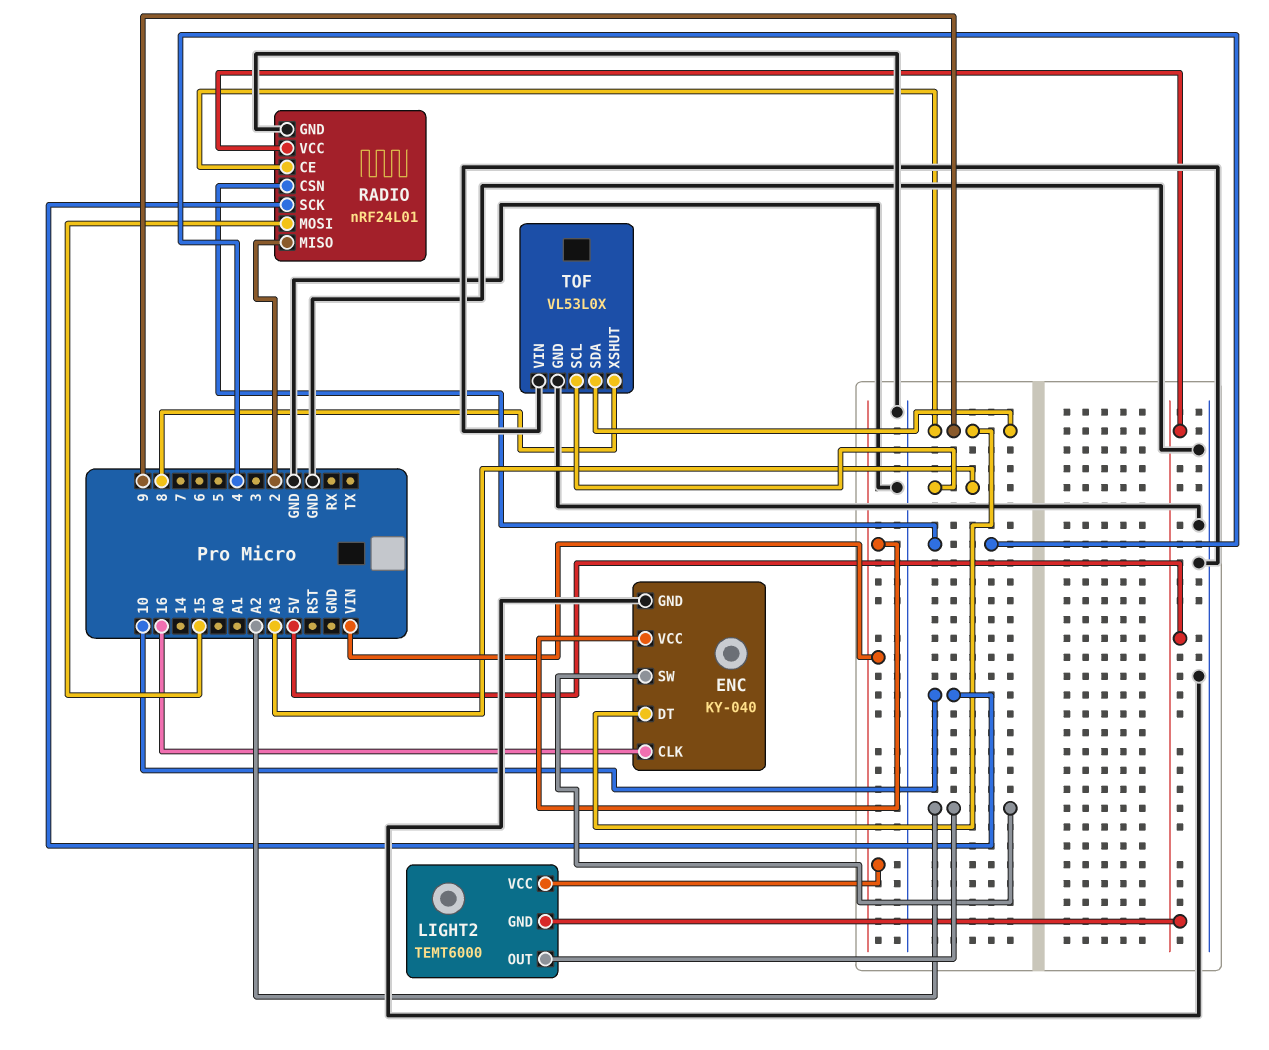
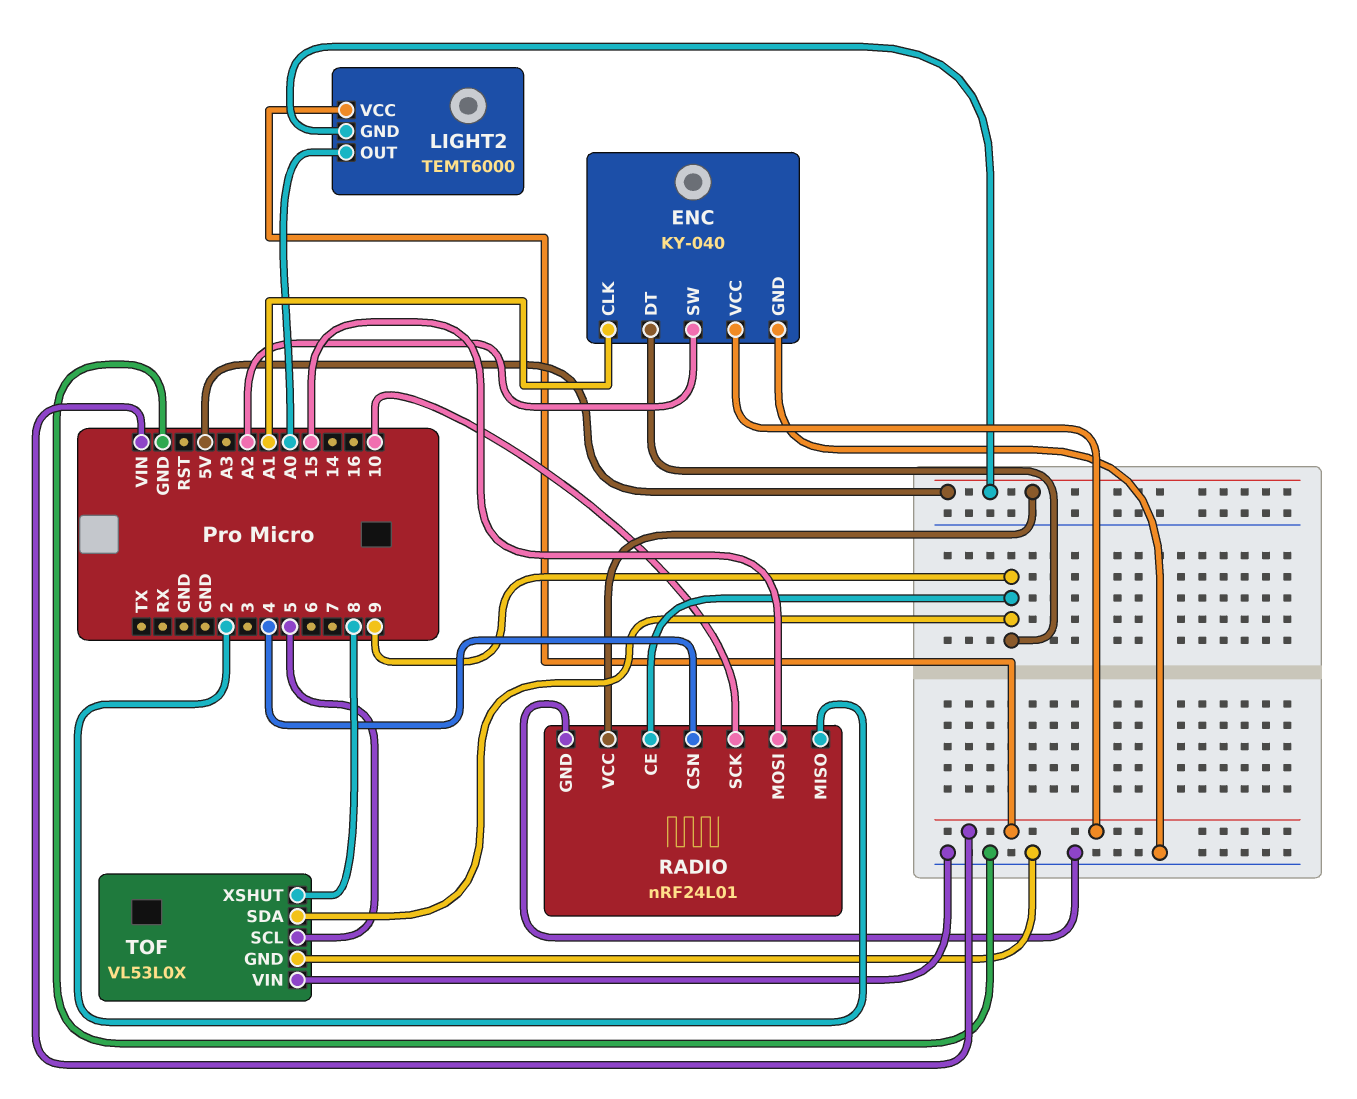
ENC pin CLK: 16 -> A1
LIGHT2 pin OUT: A2 -> A0
TOF pin SCL: A3 -> 5

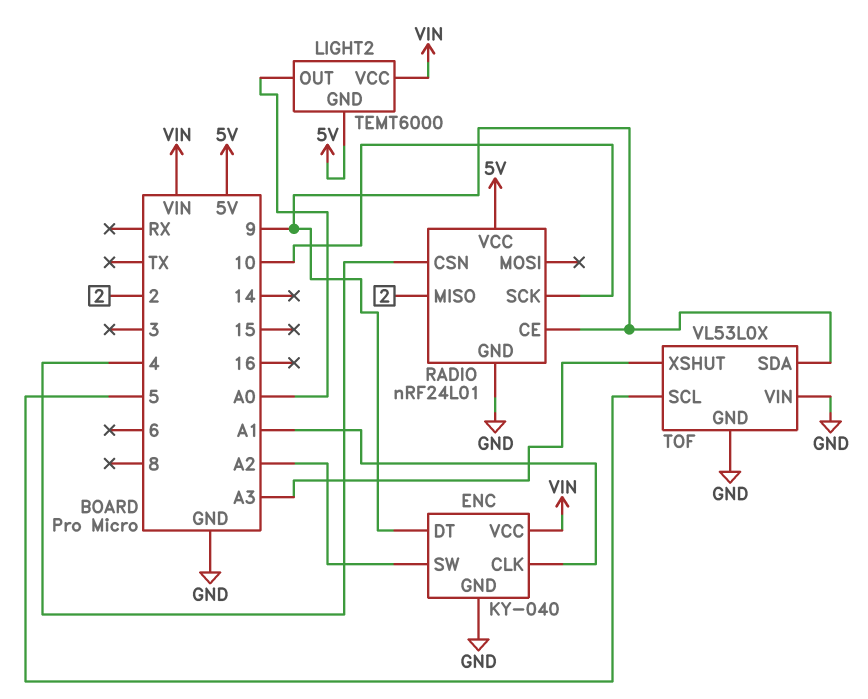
RADIO pin MOSI: 15 -> none
TOF pin XSHUT: 8 -> A3

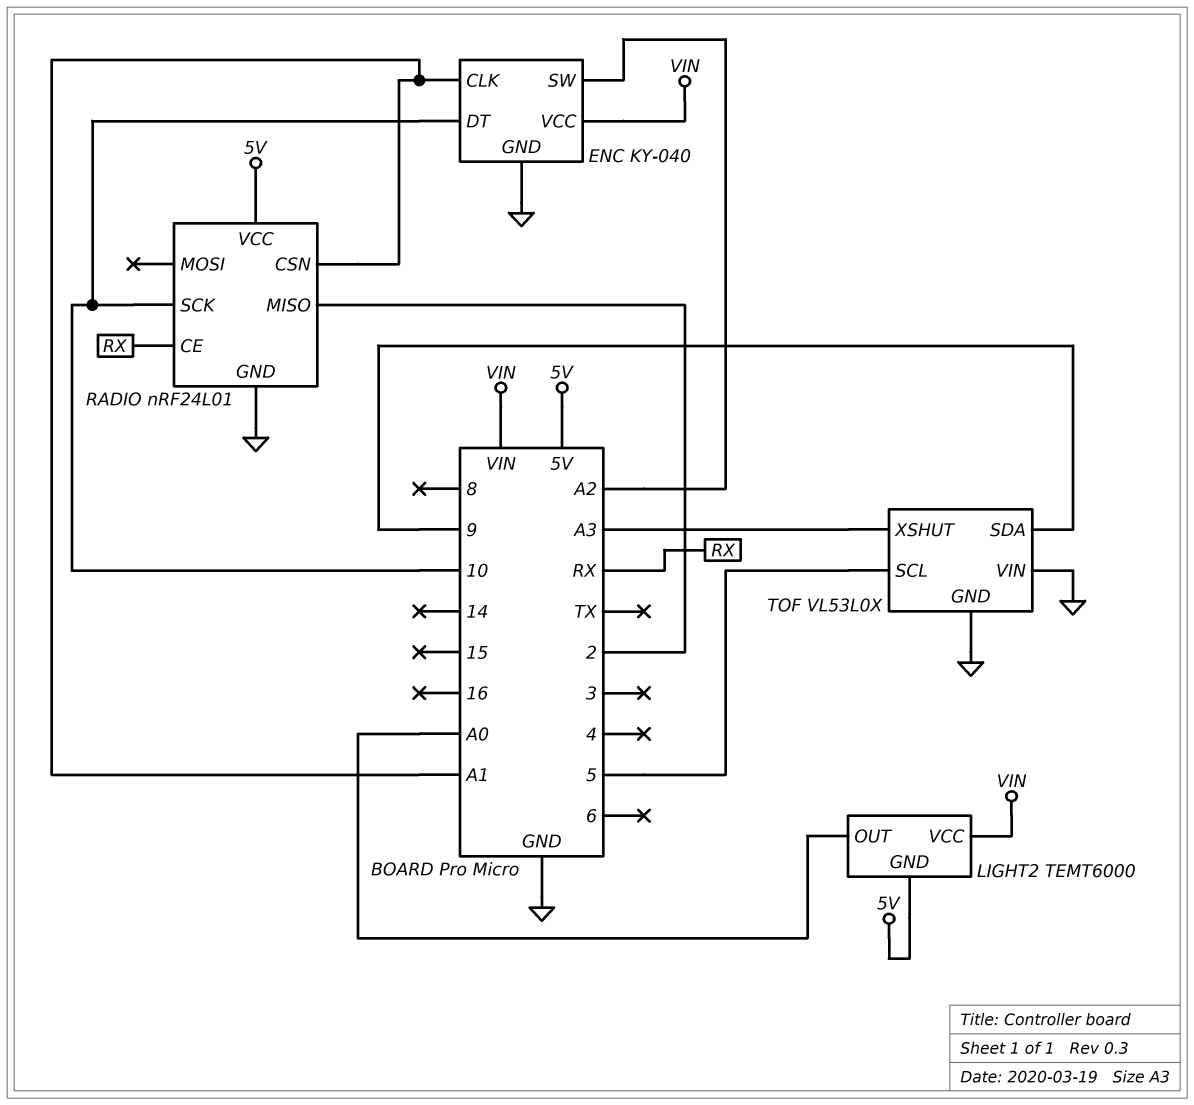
ENC pin DT: 9 -> 10
RADIO pin CE: 9 -> RX
RADIO pin CSN: 4 -> A1

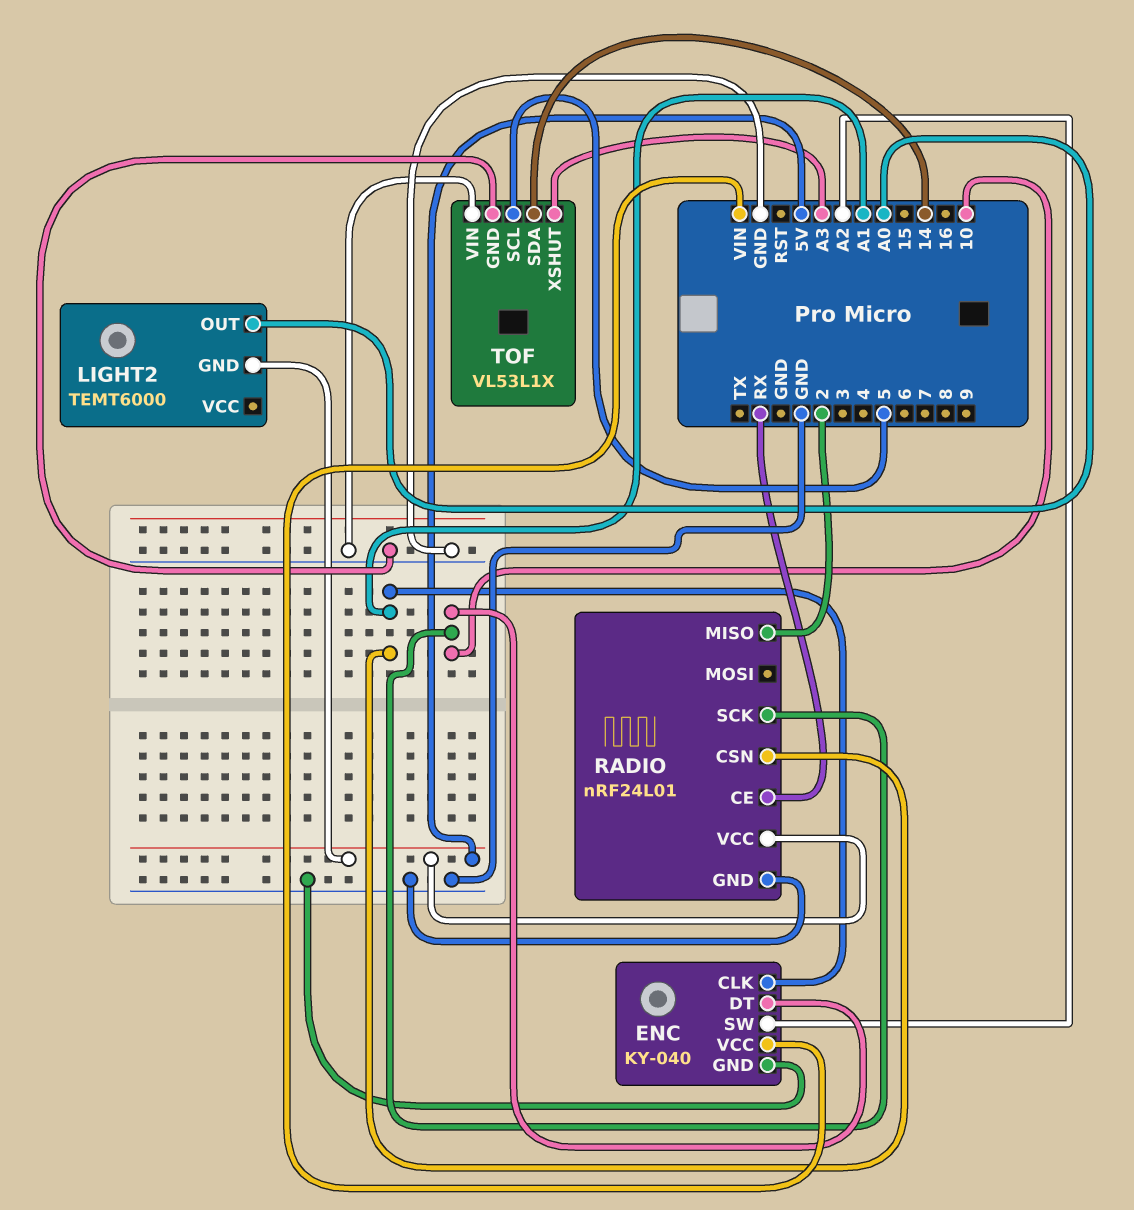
LIGHT2 pin VCC: VIN -> none
TOF: VL53L0X -> VL53L1X
TOF pin SDA: 9 -> 14

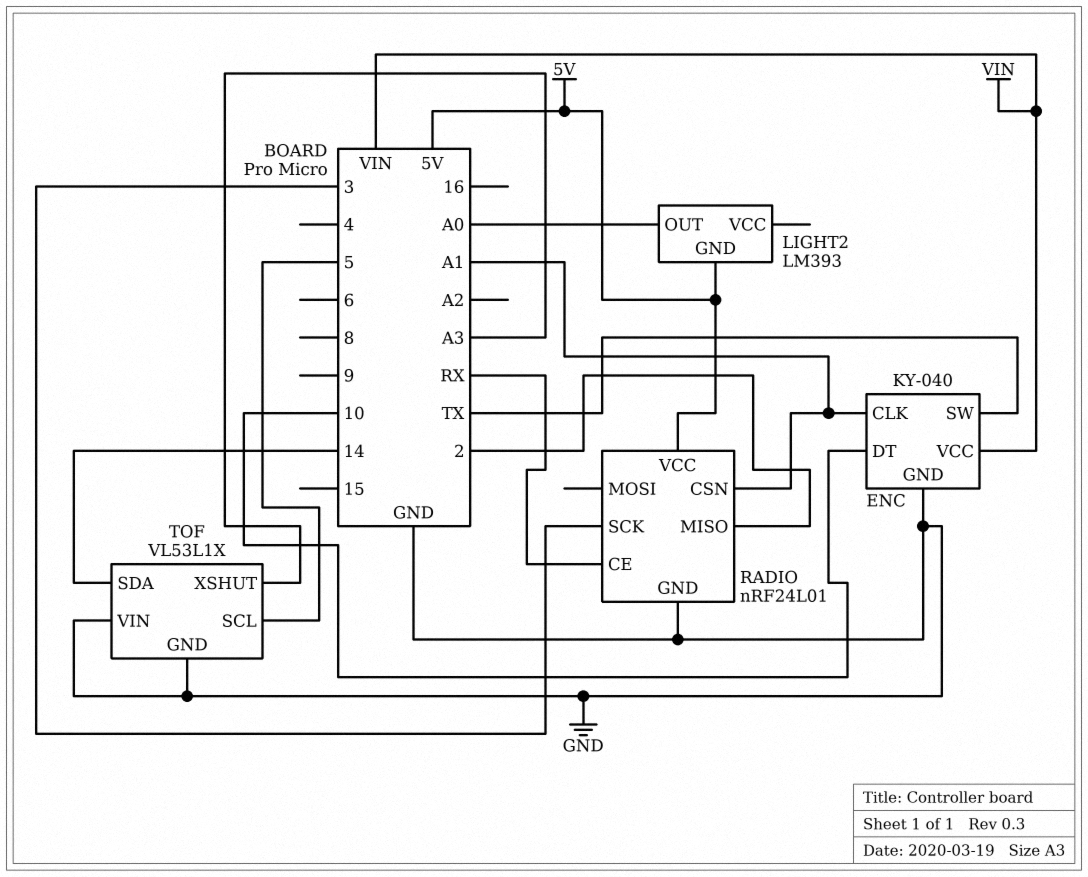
ENC pin SW: A2 -> TX
LIGHT2: TEMT6000 -> LM393
RADIO pin SCK: 10 -> 3

